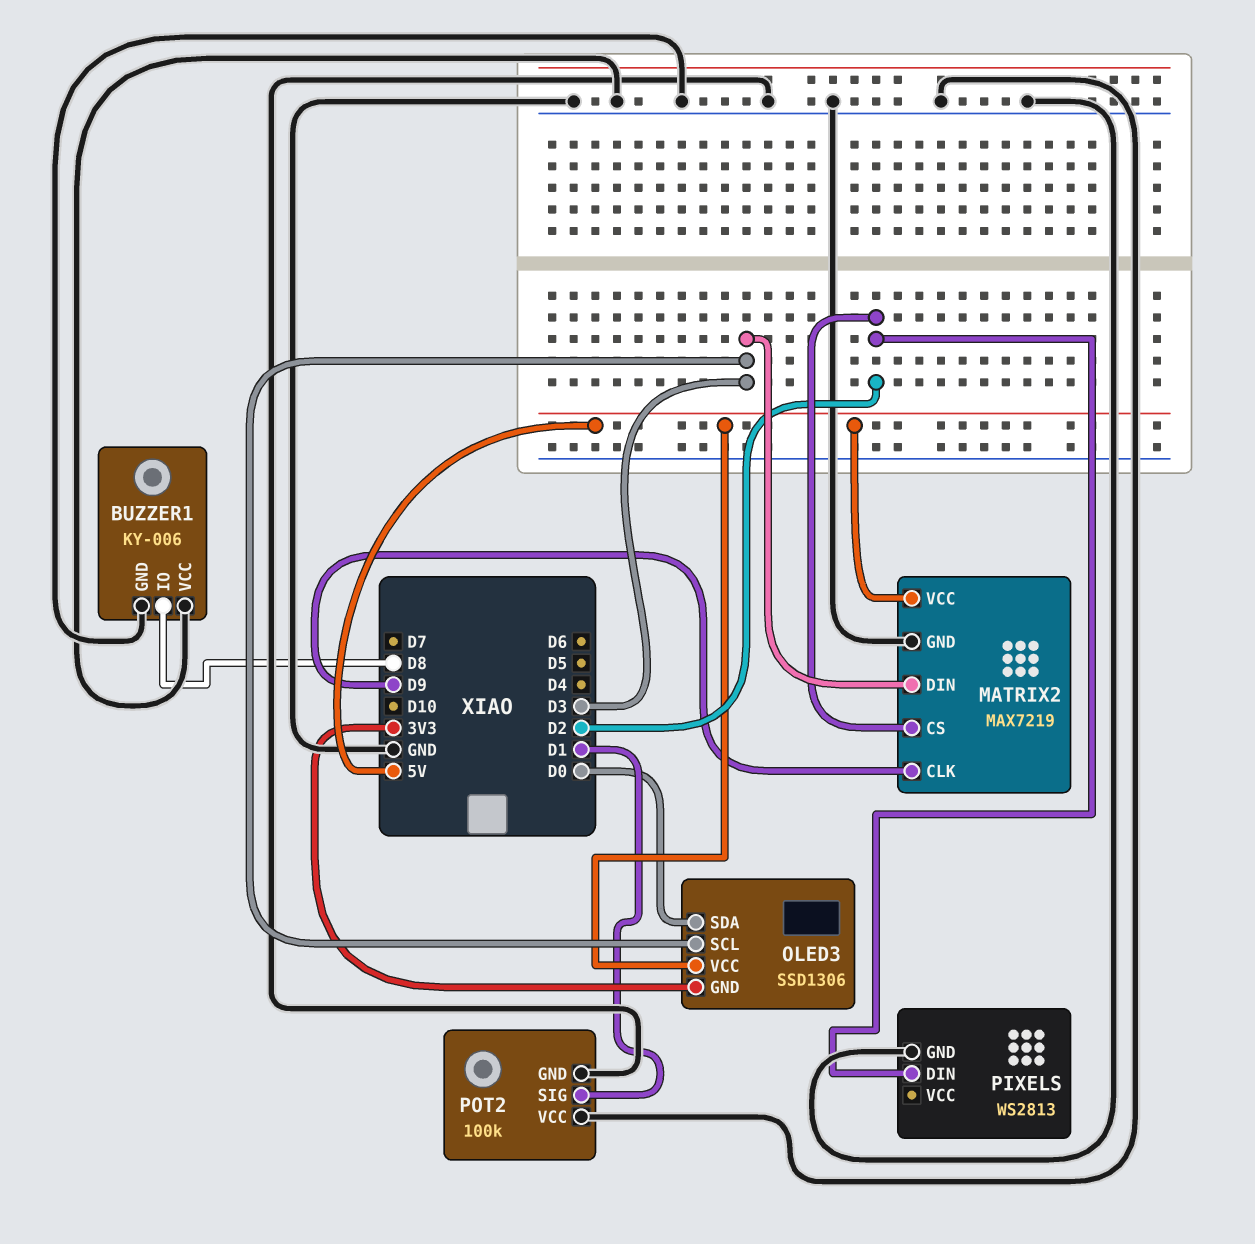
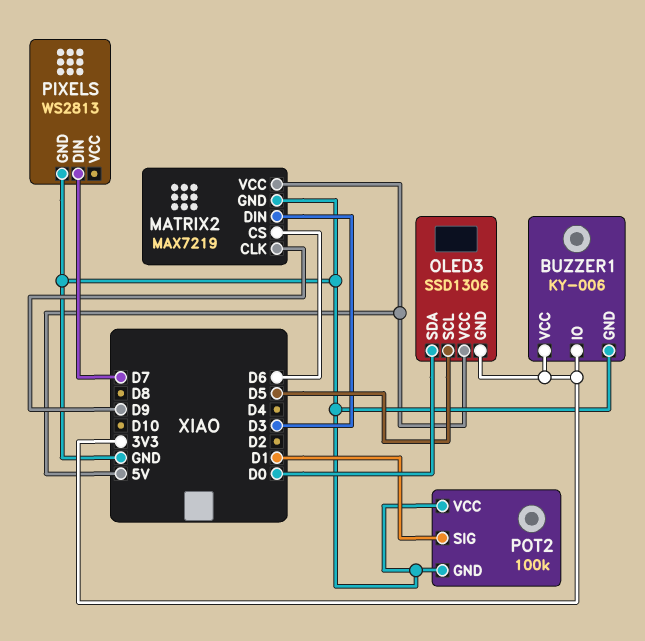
BUZZER1 pin IO: D8 -> 3V3
BUZZER1 pin VCC: GND -> 3V3
MATRIX2 pin CS: D2 -> D6
OLED3 pin SCL: D3 -> D5
PIXELS pin DIN: D2 -> D7

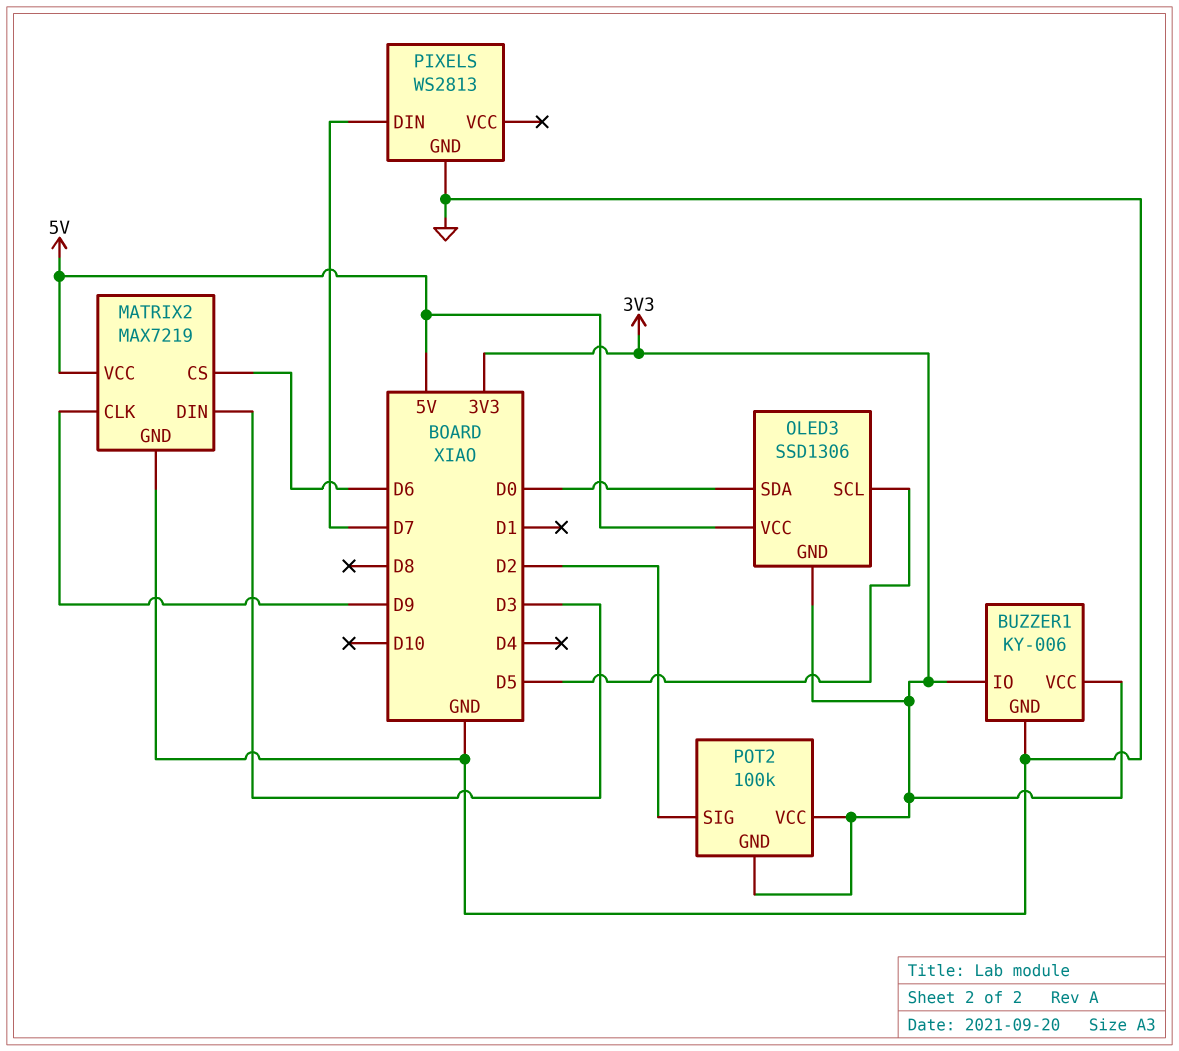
POT2 pin GND: GND -> 3V3
POT2 pin SIG: D1 -> D2
POT2 pin VCC: GND -> 3V3

